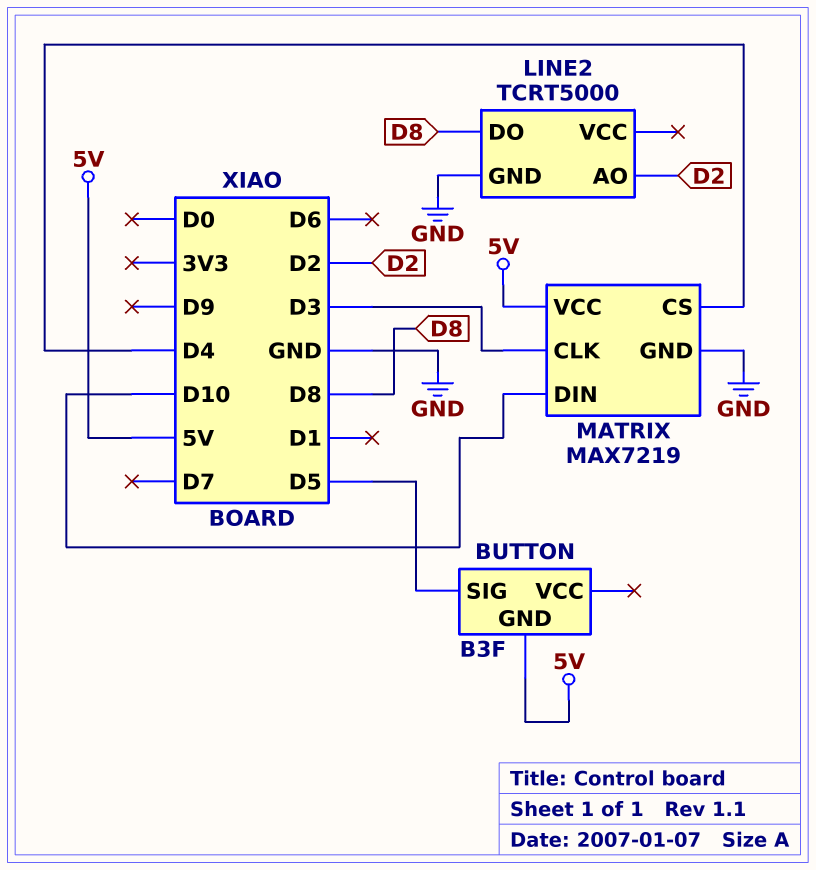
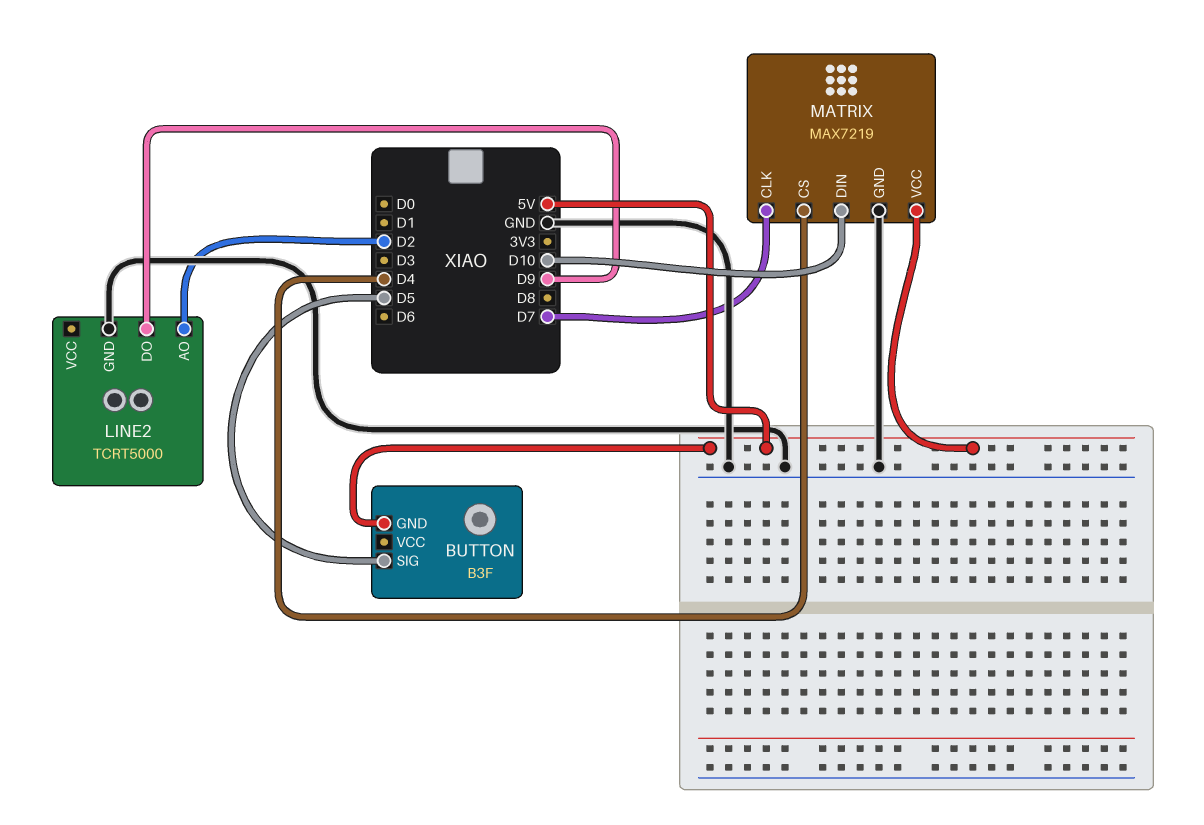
LINE2 pin DO: D8 -> D9
MATRIX pin CLK: D3 -> D7

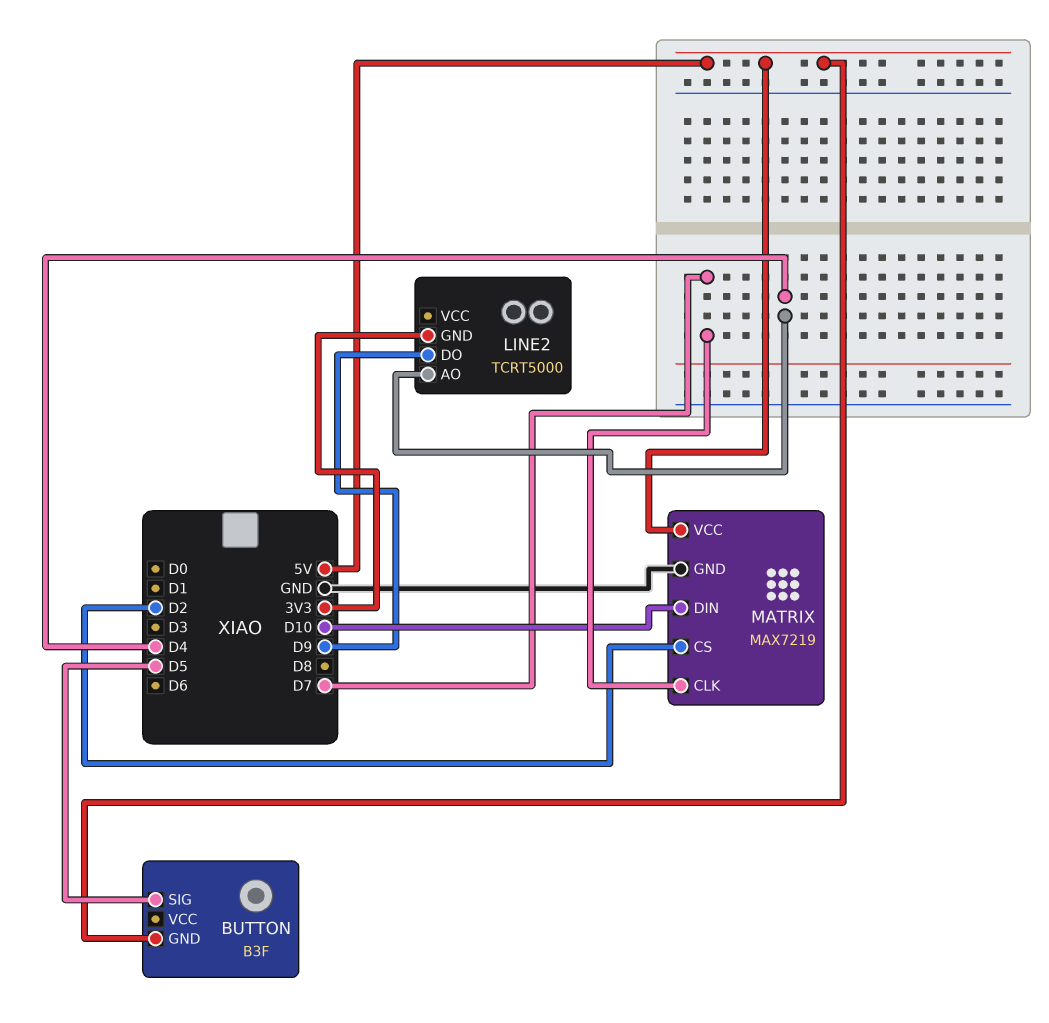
LINE2 pin AO: D2 -> D4
LINE2 pin GND: GND -> 3V3
MATRIX pin CS: D4 -> D2

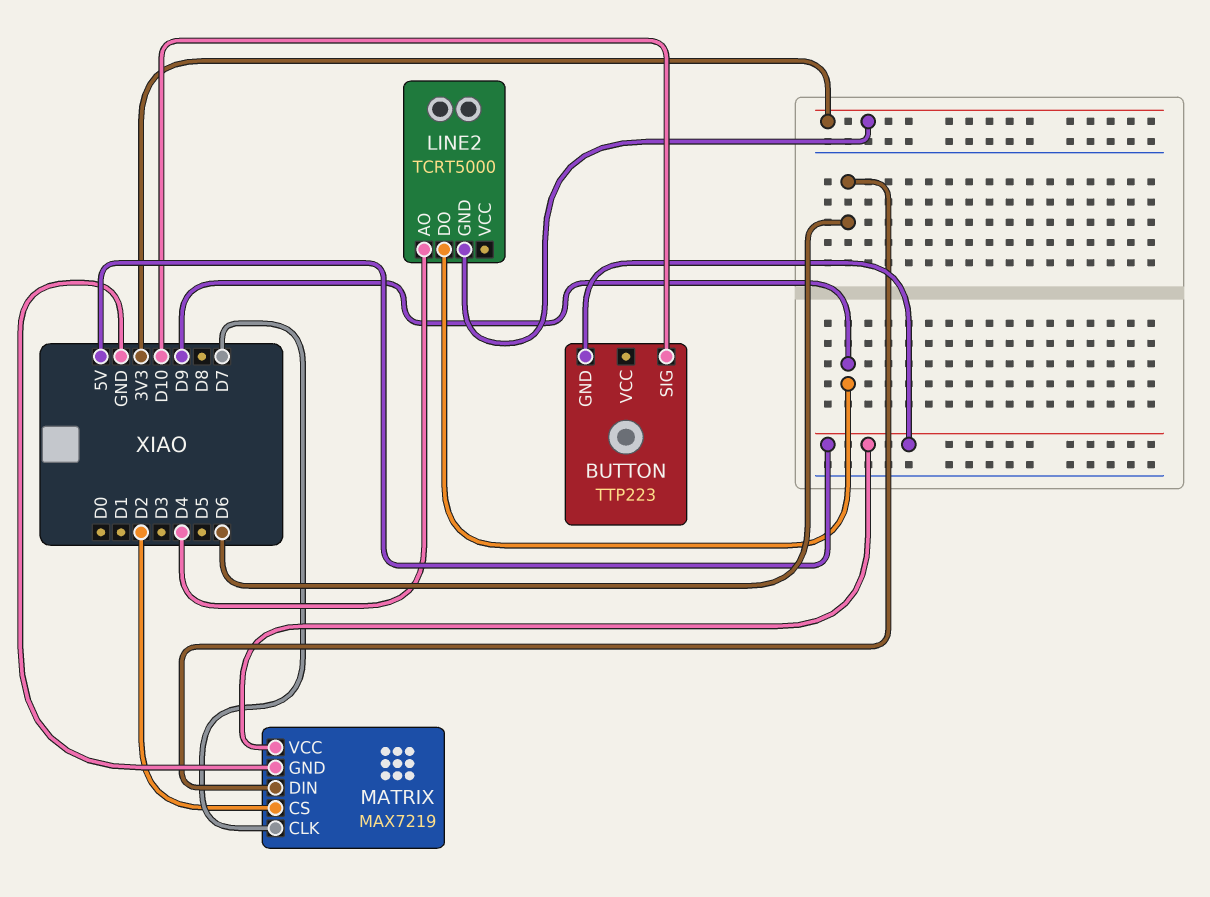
BUTTON: B3F -> TTP223
BUTTON pin SIG: D5 -> D10
MATRIX pin DIN: D10 -> D6

